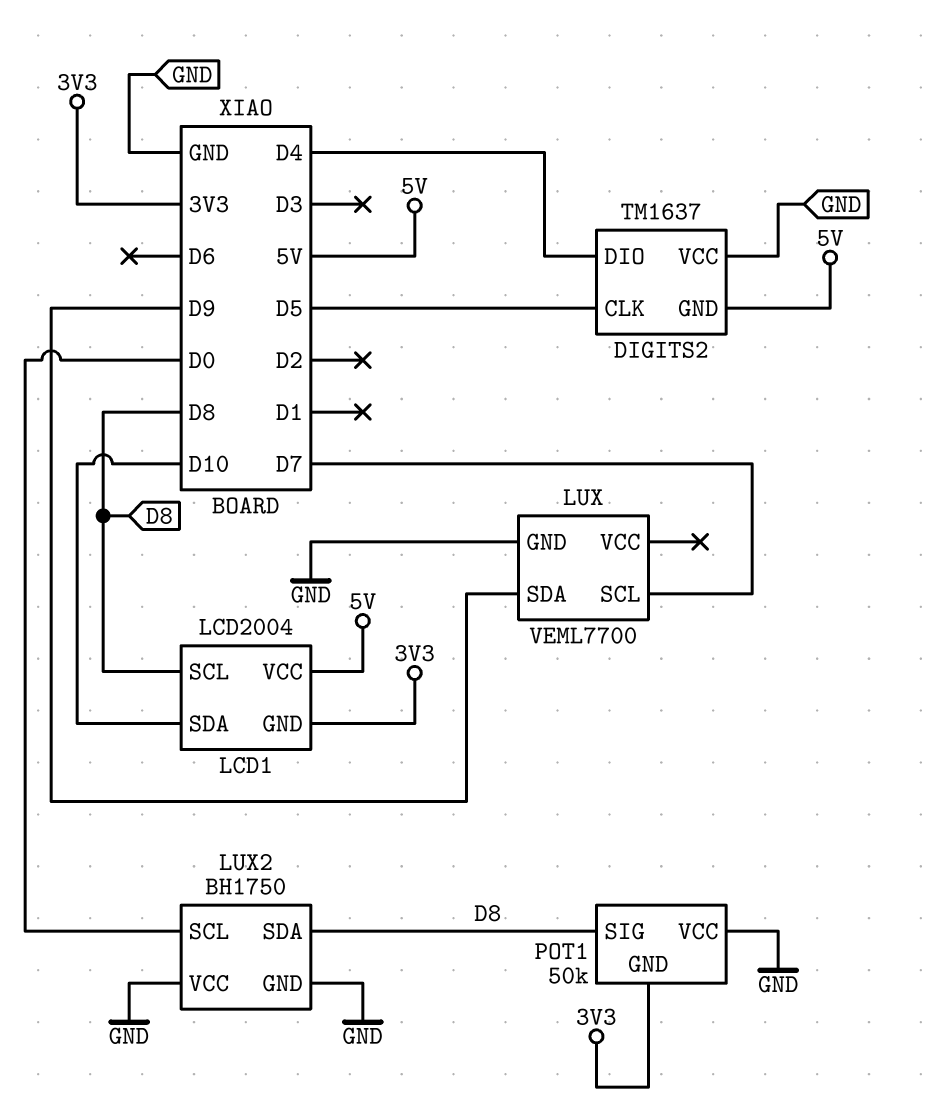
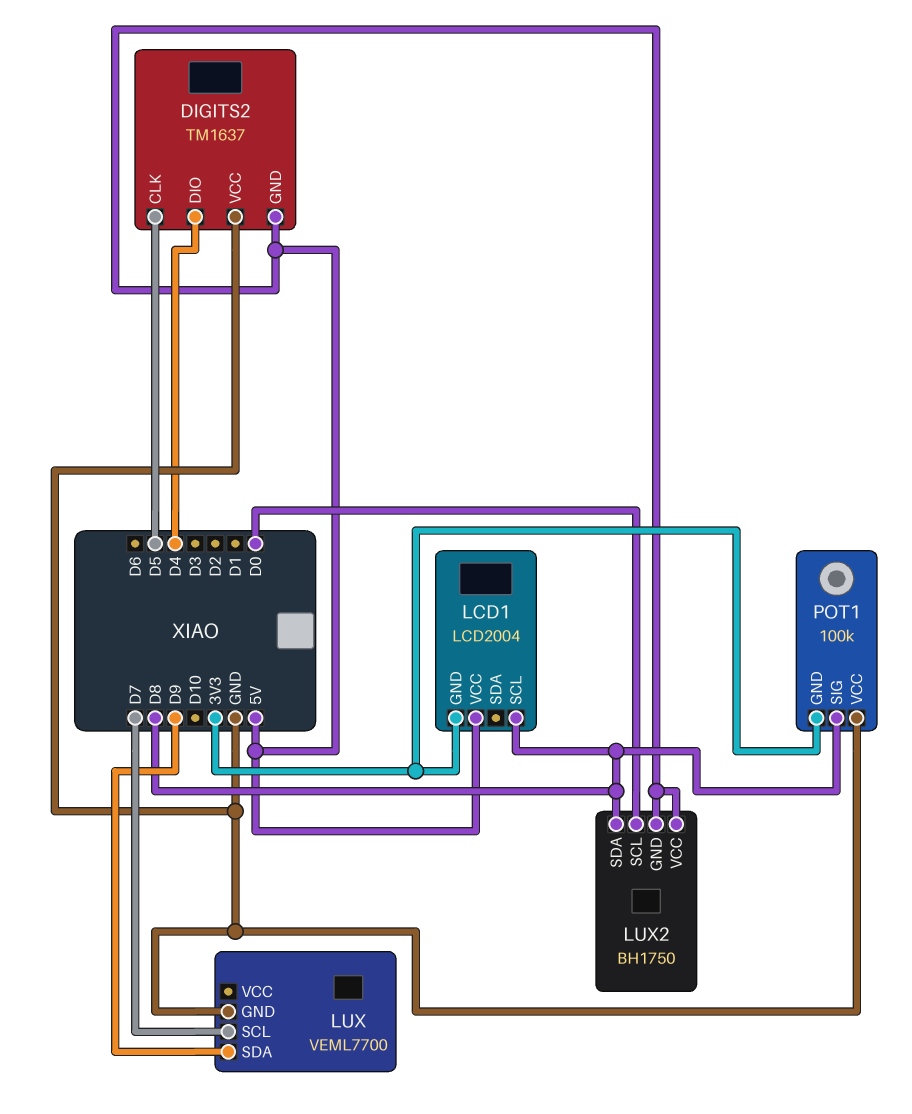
LCD1 pin SDA: D10 -> none
LUX2 pin GND: GND -> 5V
LUX2 pin VCC: GND -> 5V
POT1: 50k -> 100k

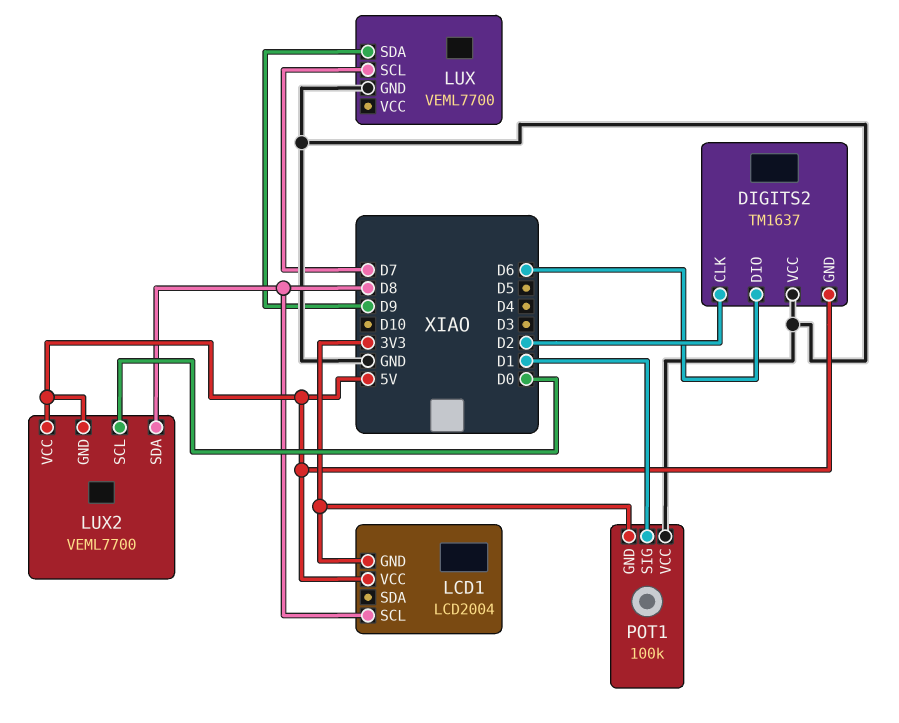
DIGITS2 pin CLK: D5 -> D2
DIGITS2 pin DIO: D4 -> D6
LUX2: BH1750 -> VEML7700
POT1 pin SIG: D8 -> D1

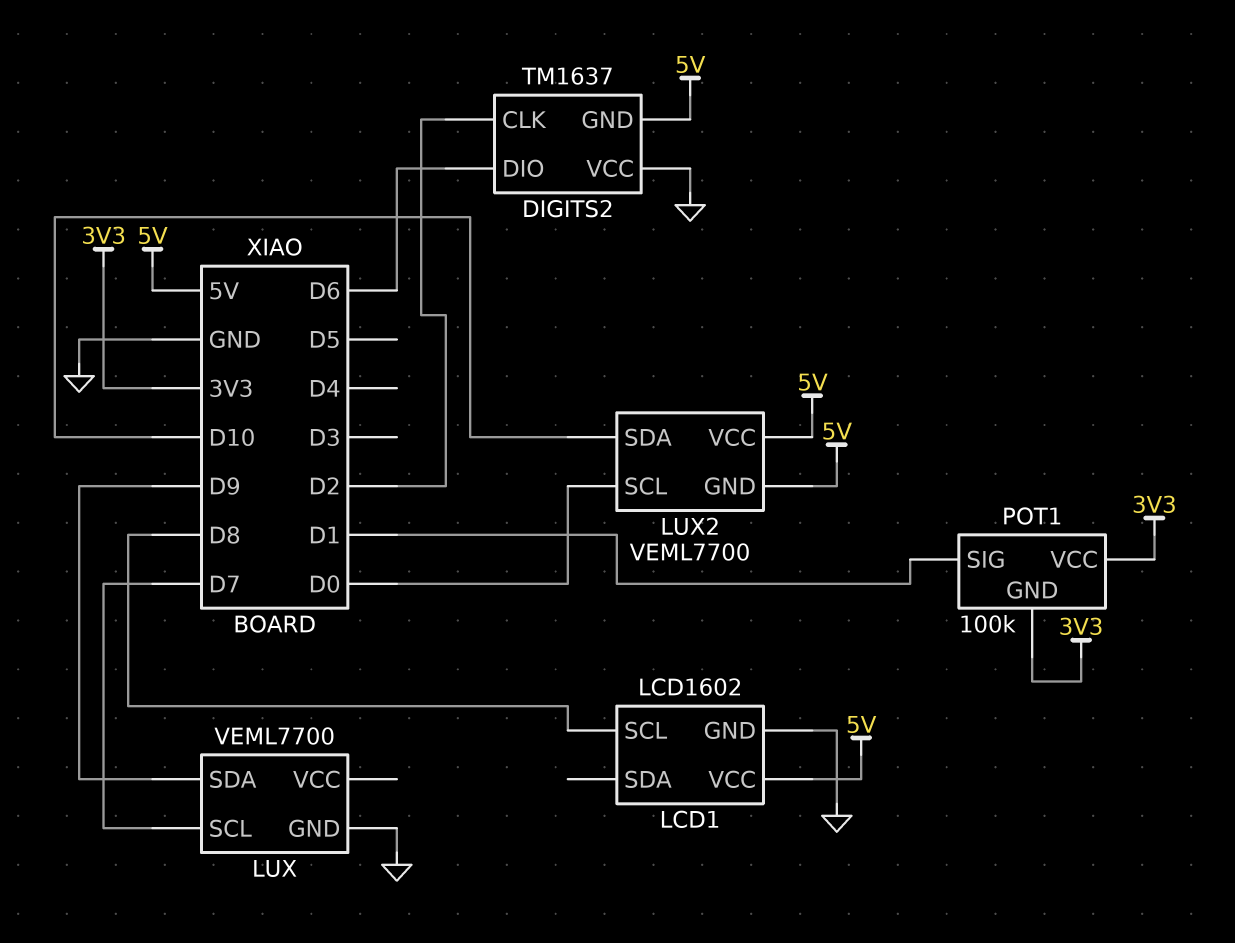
LCD1: LCD2004 -> LCD1602
LCD1 pin GND: 3V3 -> GND
LUX2 pin SDA: D8 -> D10
POT1 pin VCC: GND -> 3V3

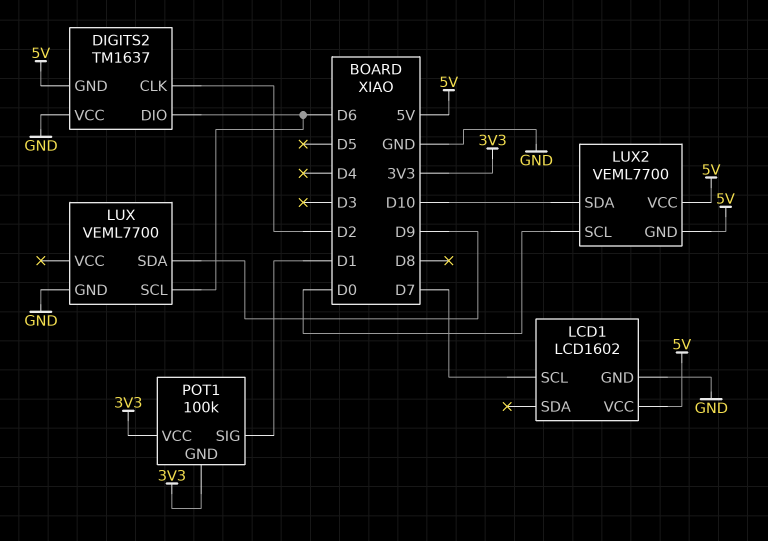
LCD1 pin SCL: D8 -> D7
LUX pin SCL: D7 -> D6

